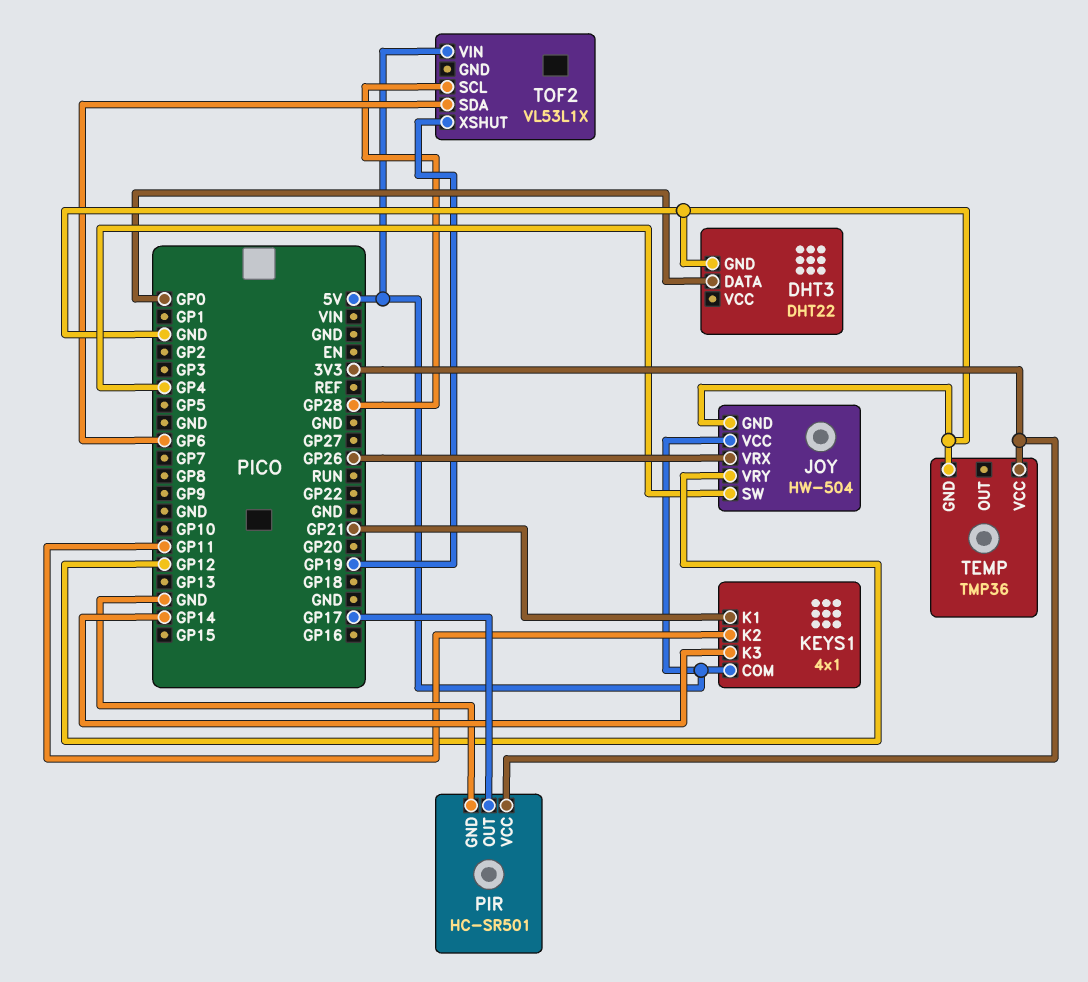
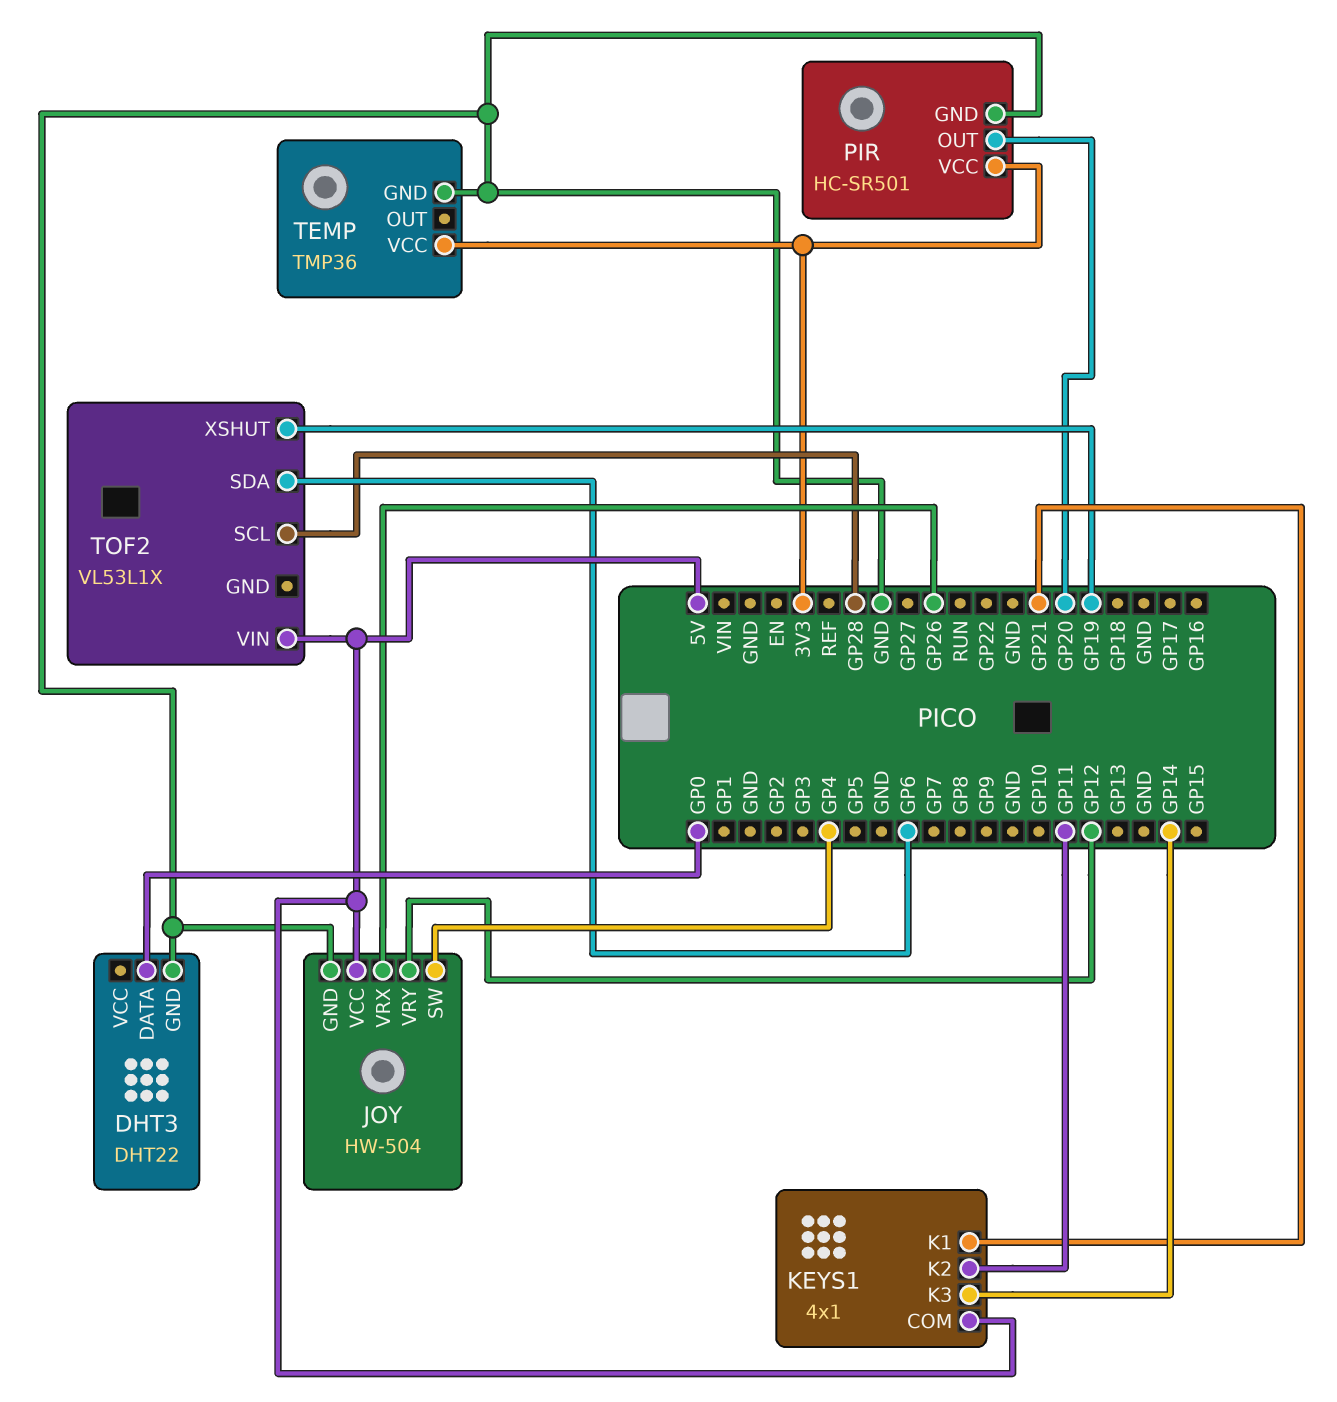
PIR pin OUT: GP17 -> GP20

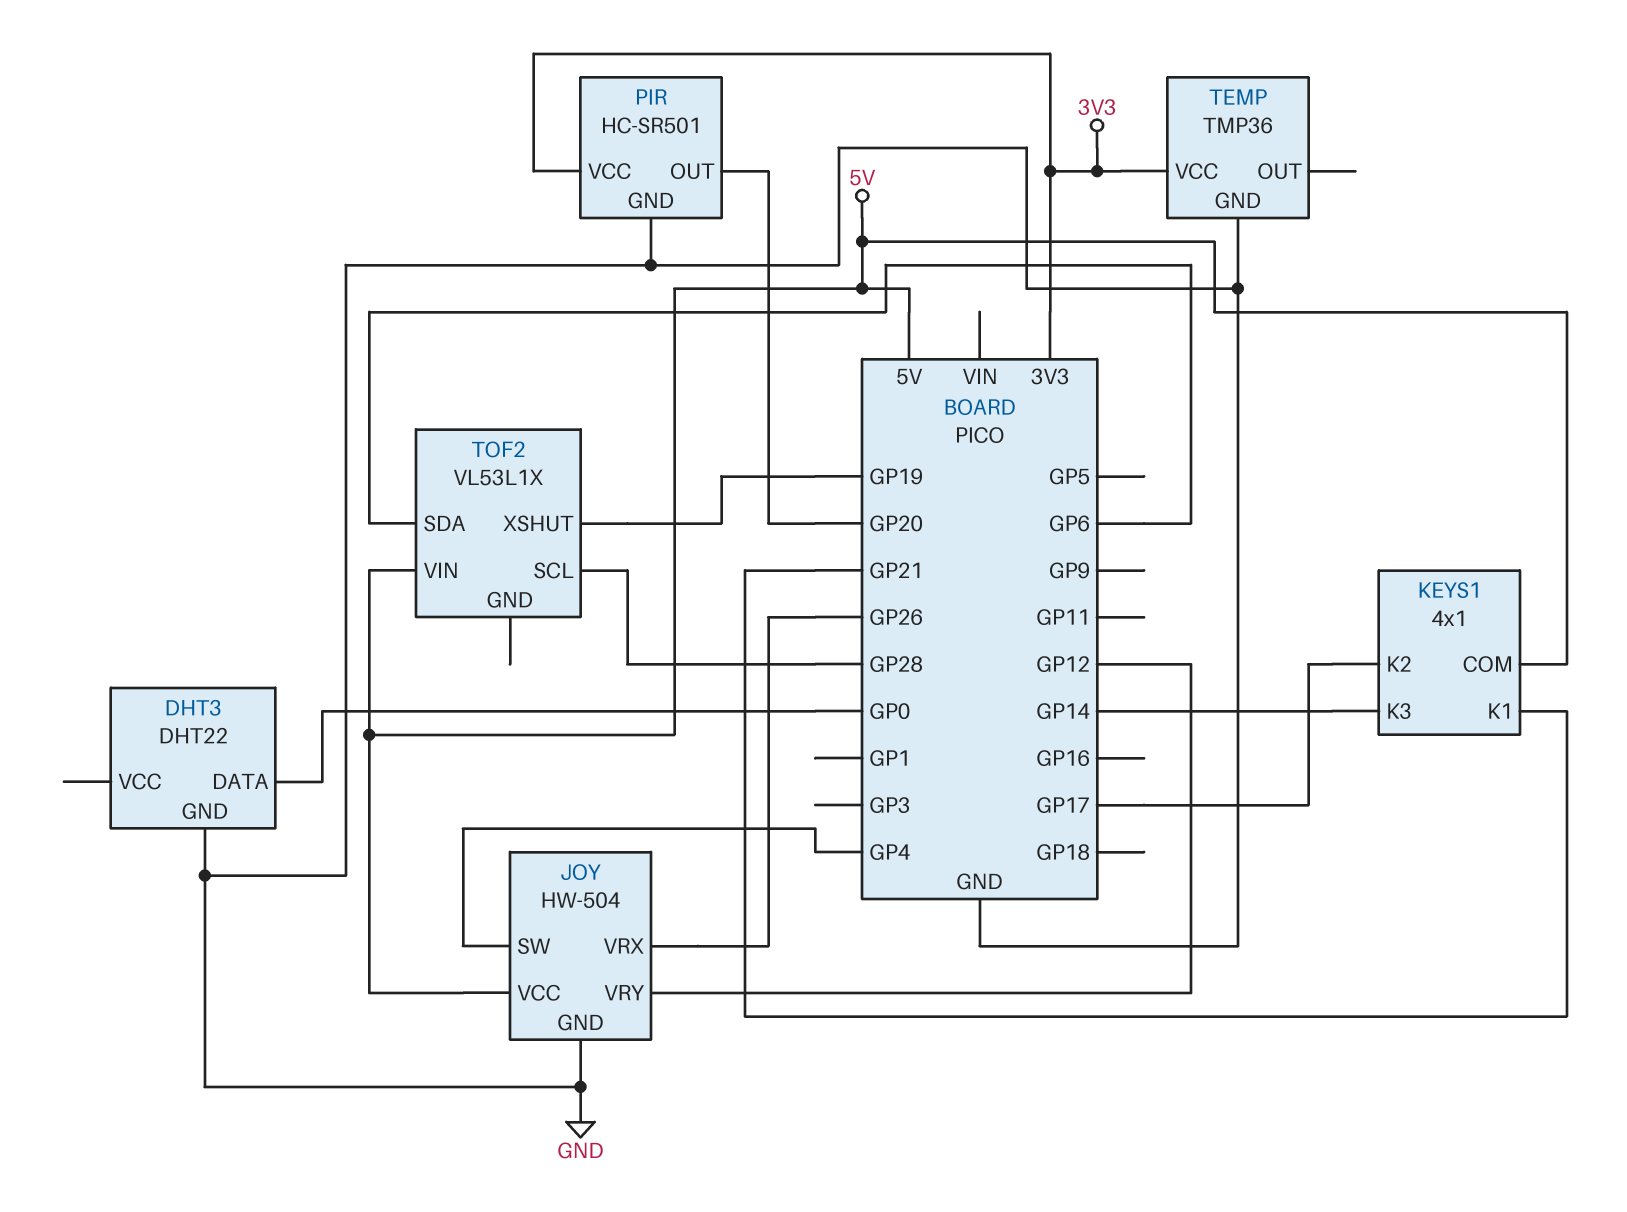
KEYS1 pin K2: GP11 -> GP17

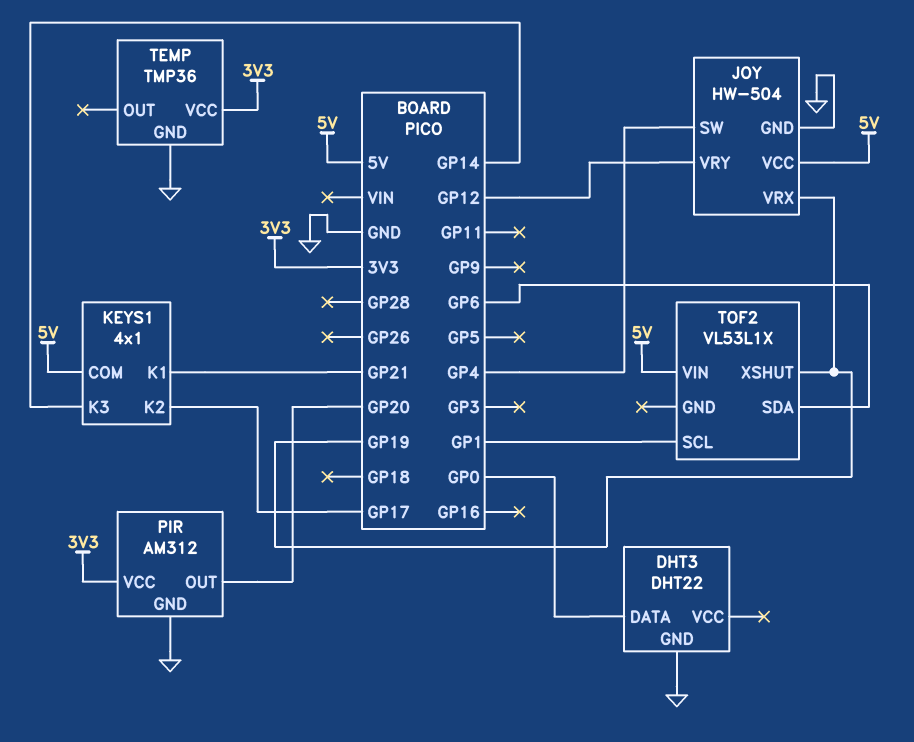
JOY pin VRX: GP26 -> GP19
PIR: HC-SR501 -> AM312
TOF2 pin SCL: GP28 -> GP1

